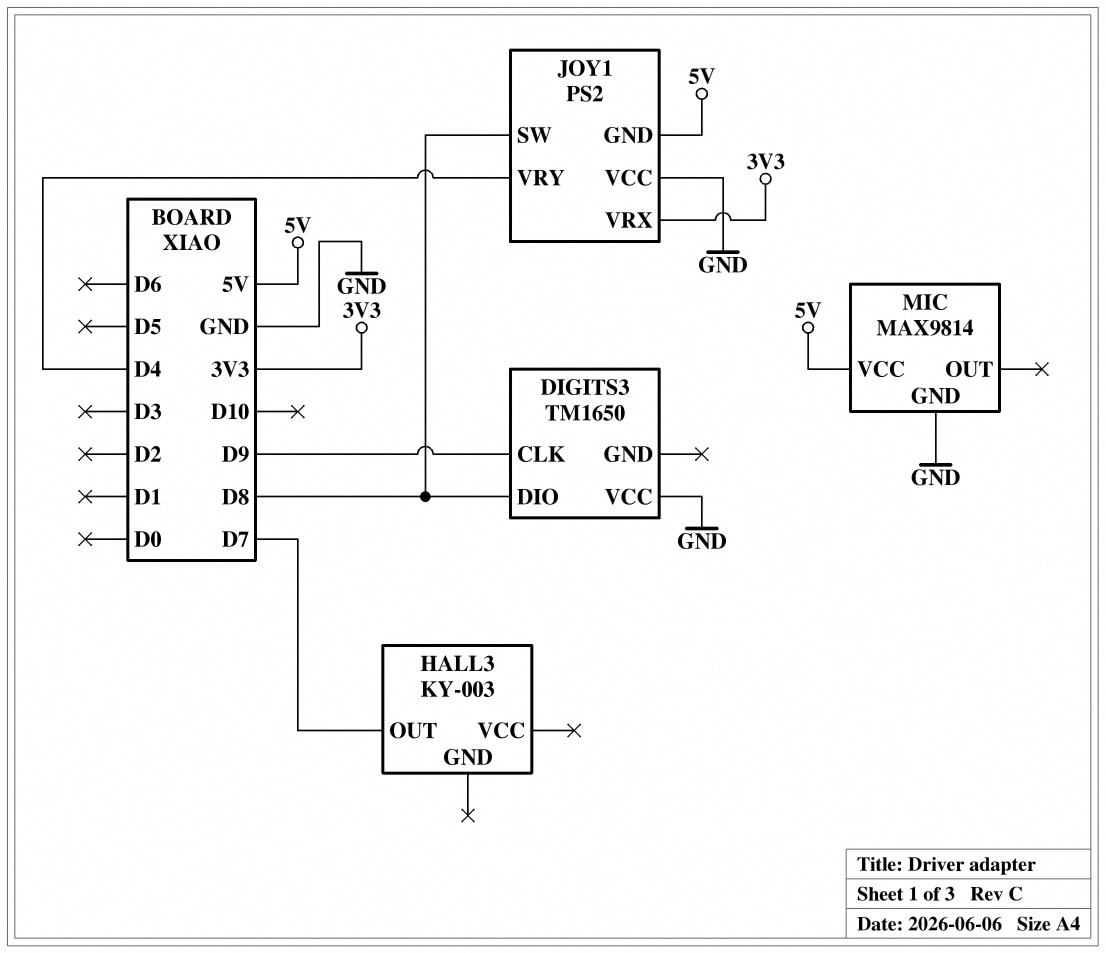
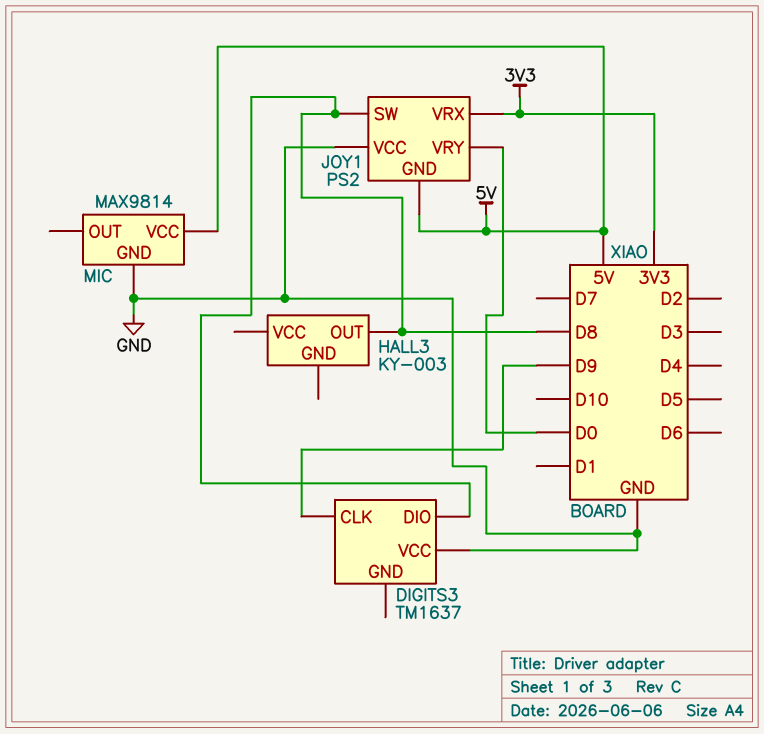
DIGITS3: TM1650 -> TM1637
HALL3 pin OUT: D7 -> D8
JOY1 pin VRY: D4 -> D0

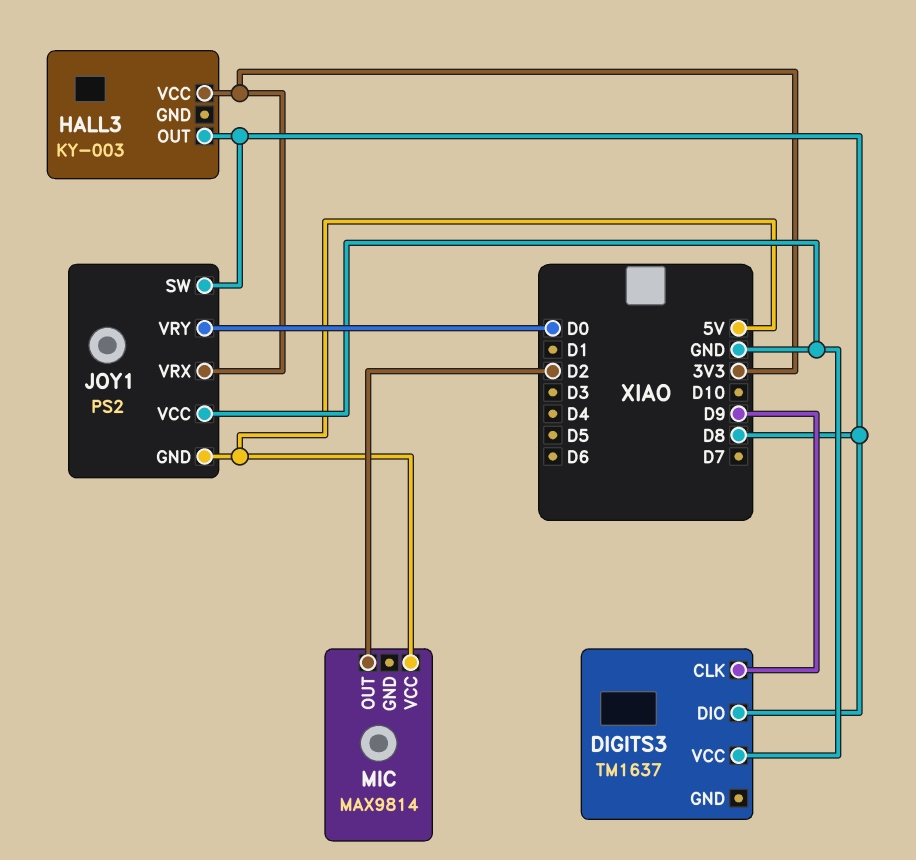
HALL3 pin VCC: none -> 3V3
MIC pin GND: GND -> none
MIC pin OUT: none -> D2

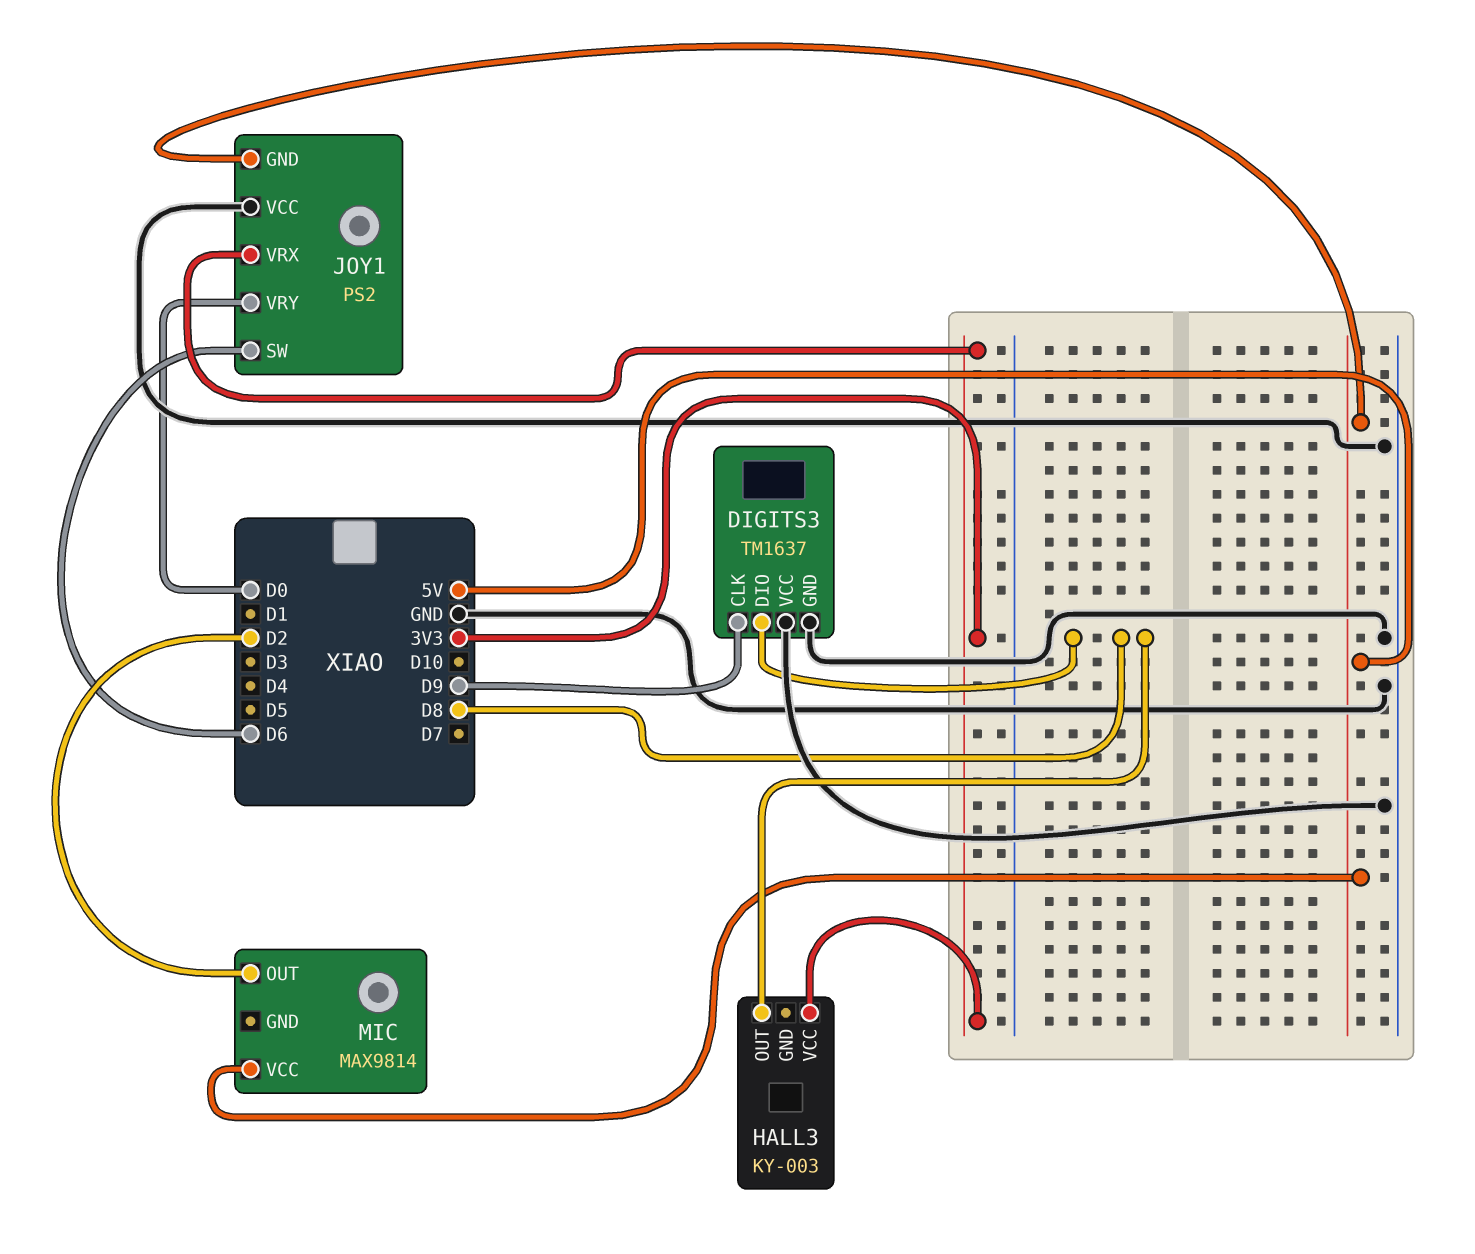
DIGITS3 pin GND: none -> GND
JOY1 pin SW: D8 -> D6

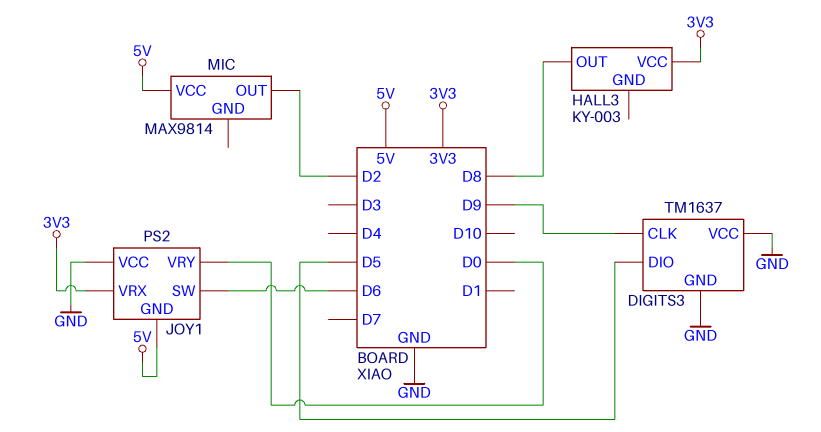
DIGITS3 pin DIO: D8 -> D5

